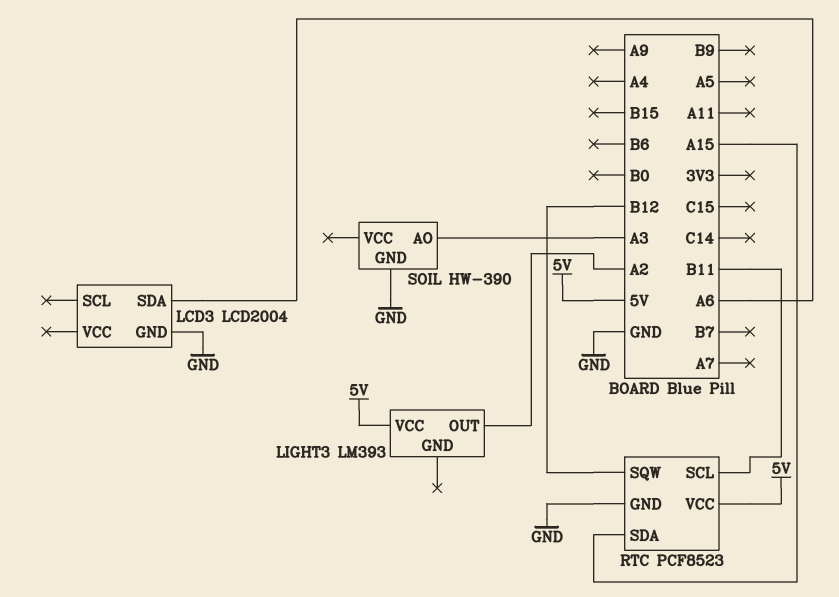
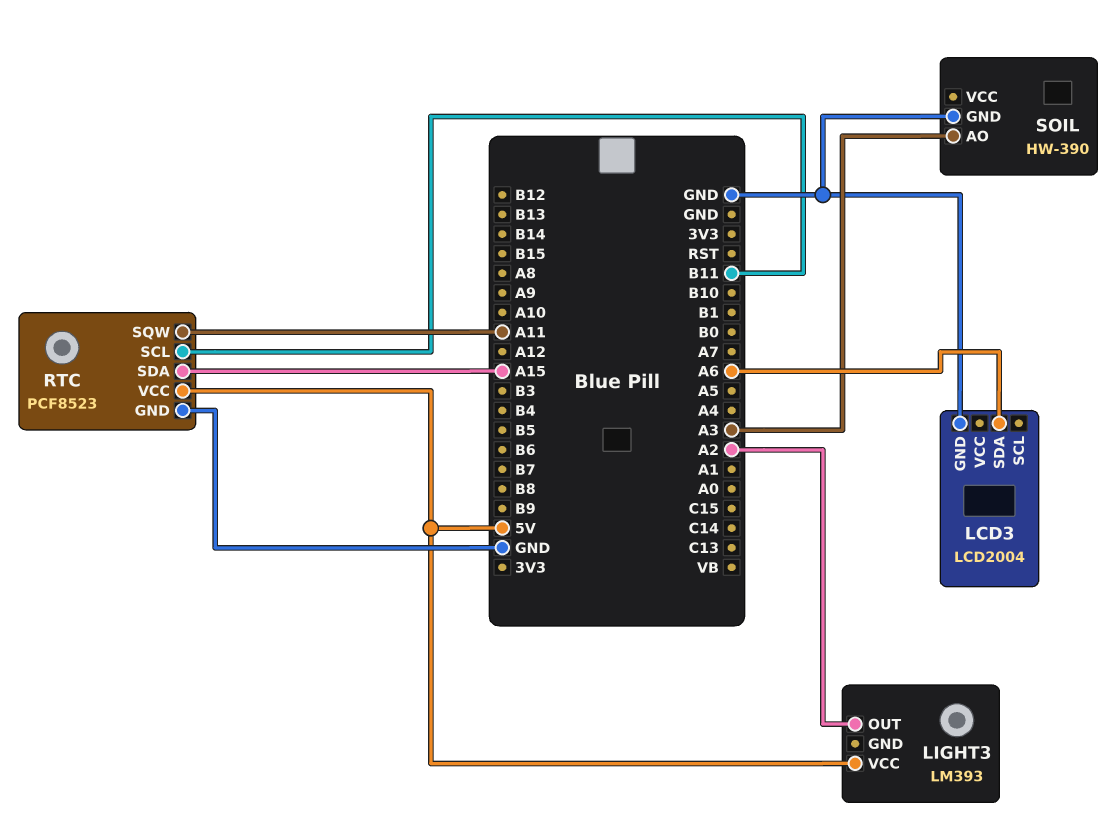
RTC pin SQW: B12 -> A11

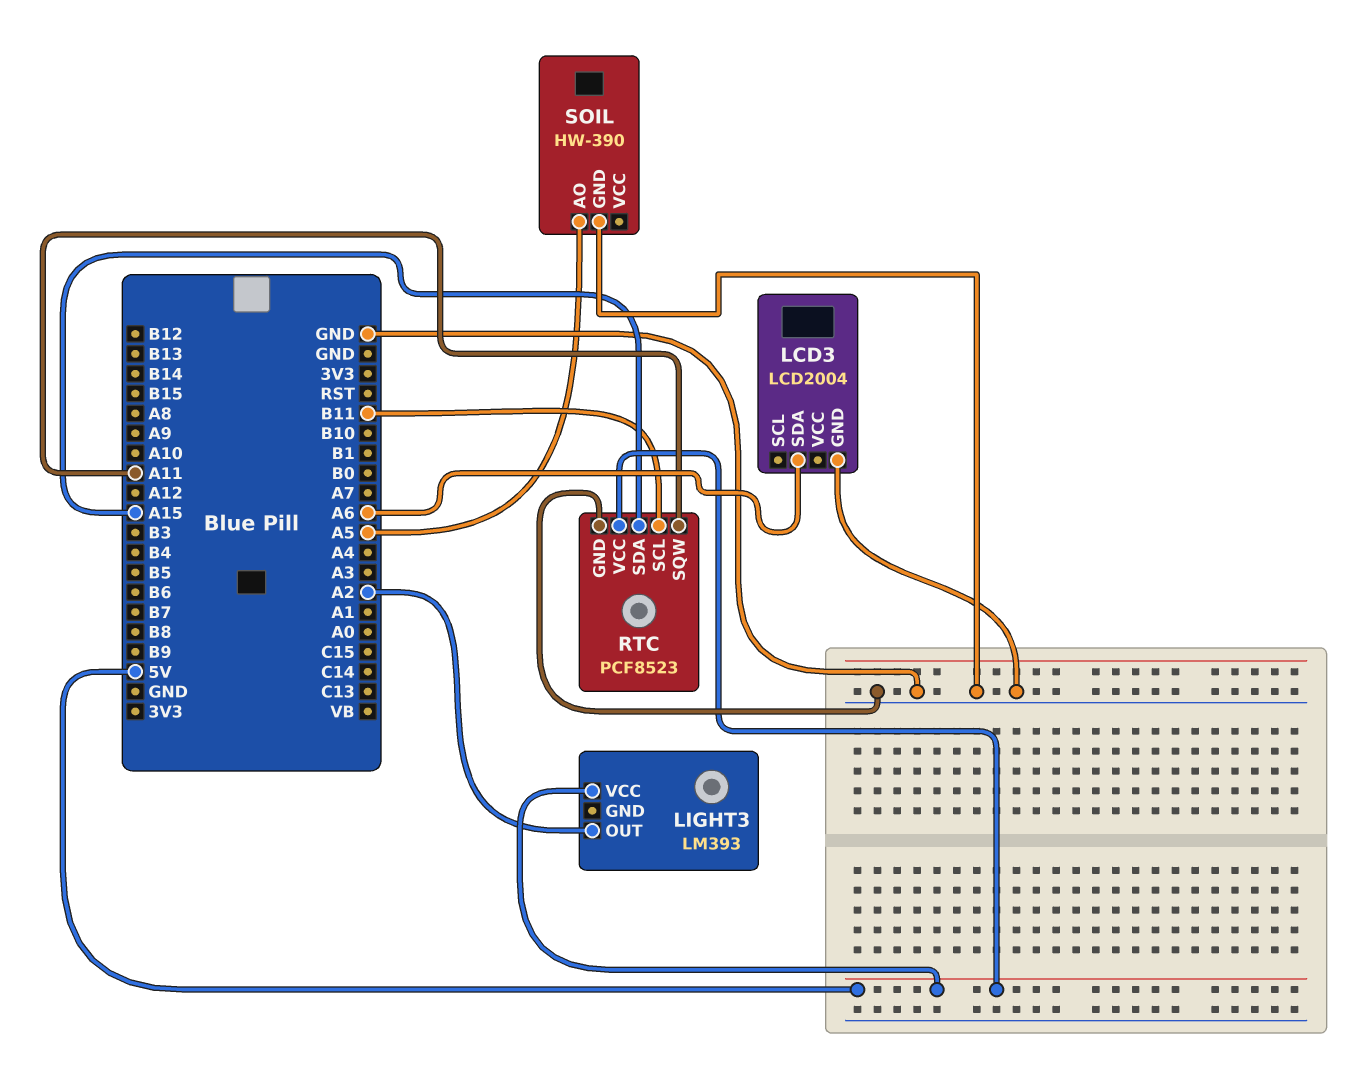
SOIL pin AO: A3 -> A5

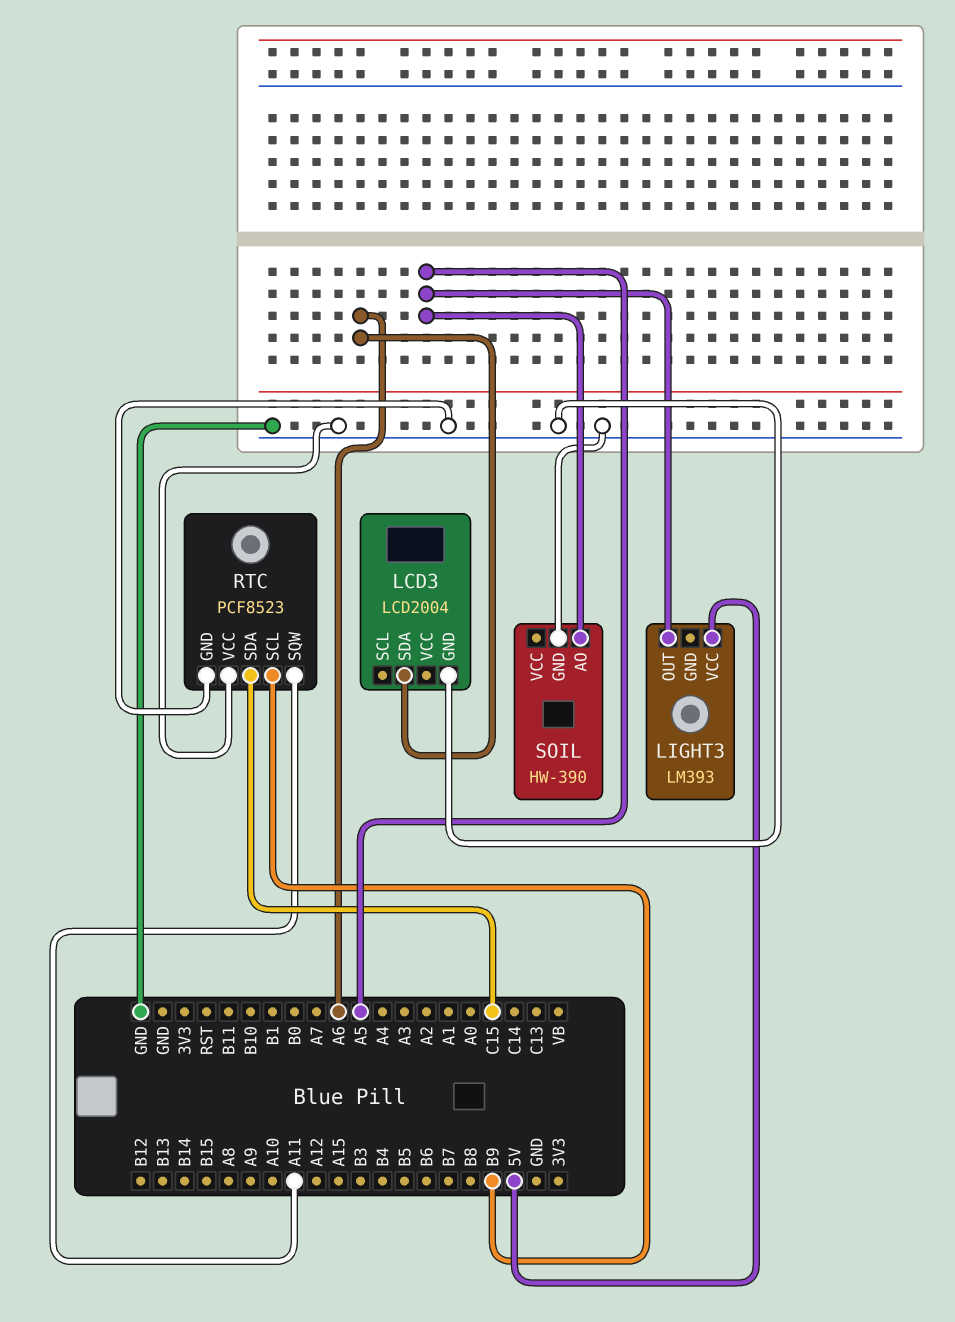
LIGHT3 pin OUT: A2 -> A5
RTC pin SCL: B11 -> B9
RTC pin SDA: A15 -> C15
RTC pin VCC: 5V -> GND

